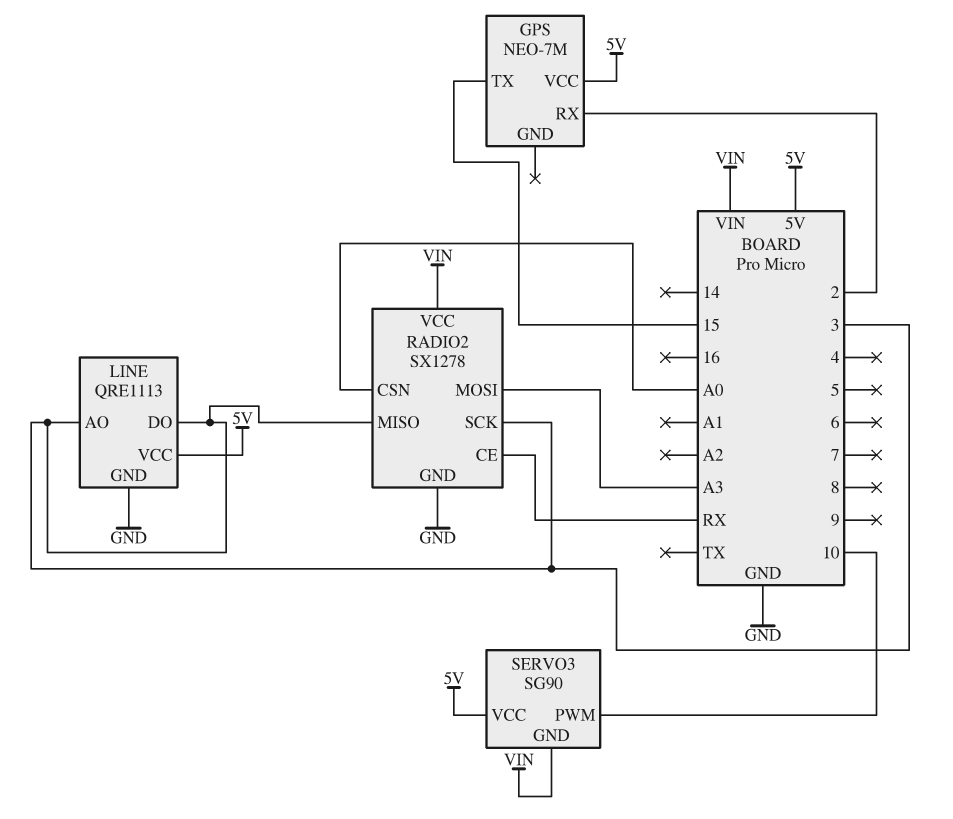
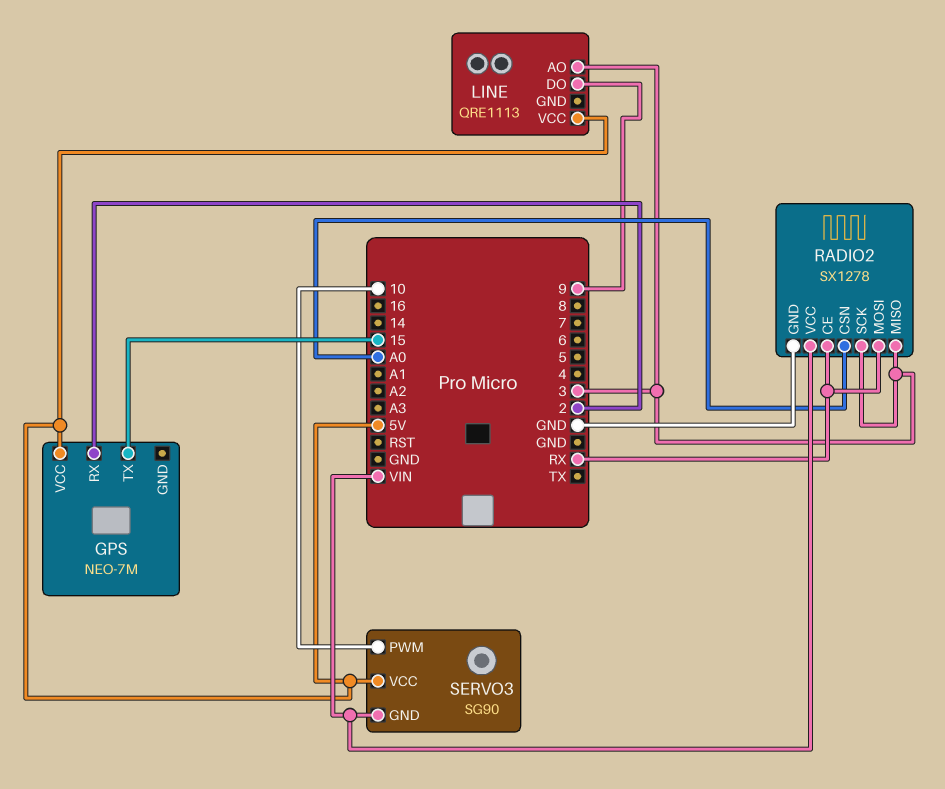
LINE pin DO: 3 -> 9
LINE pin GND: GND -> none
RADIO2 pin MOSI: A3 -> RX

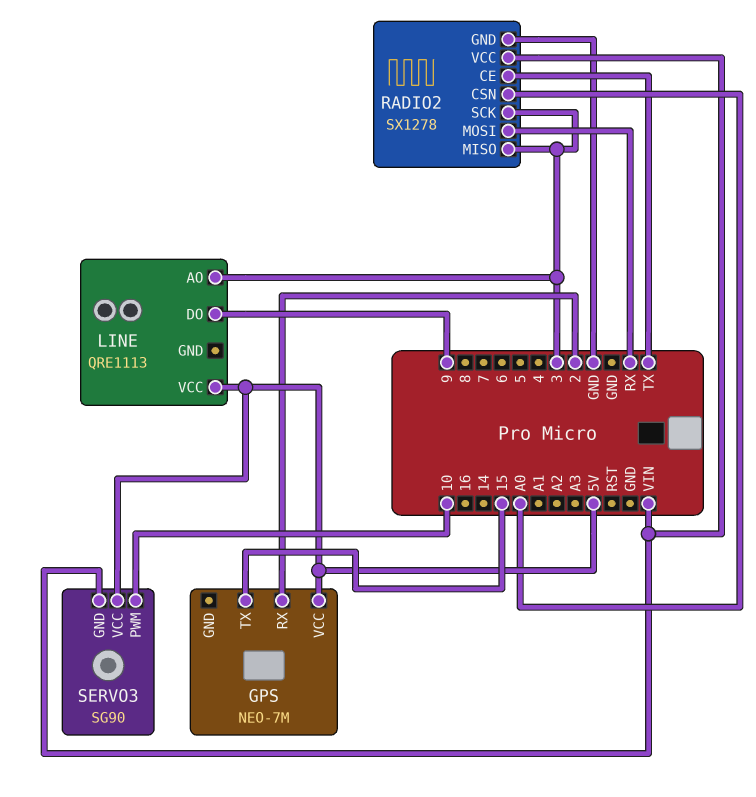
RADIO2 pin CE: RX -> TX

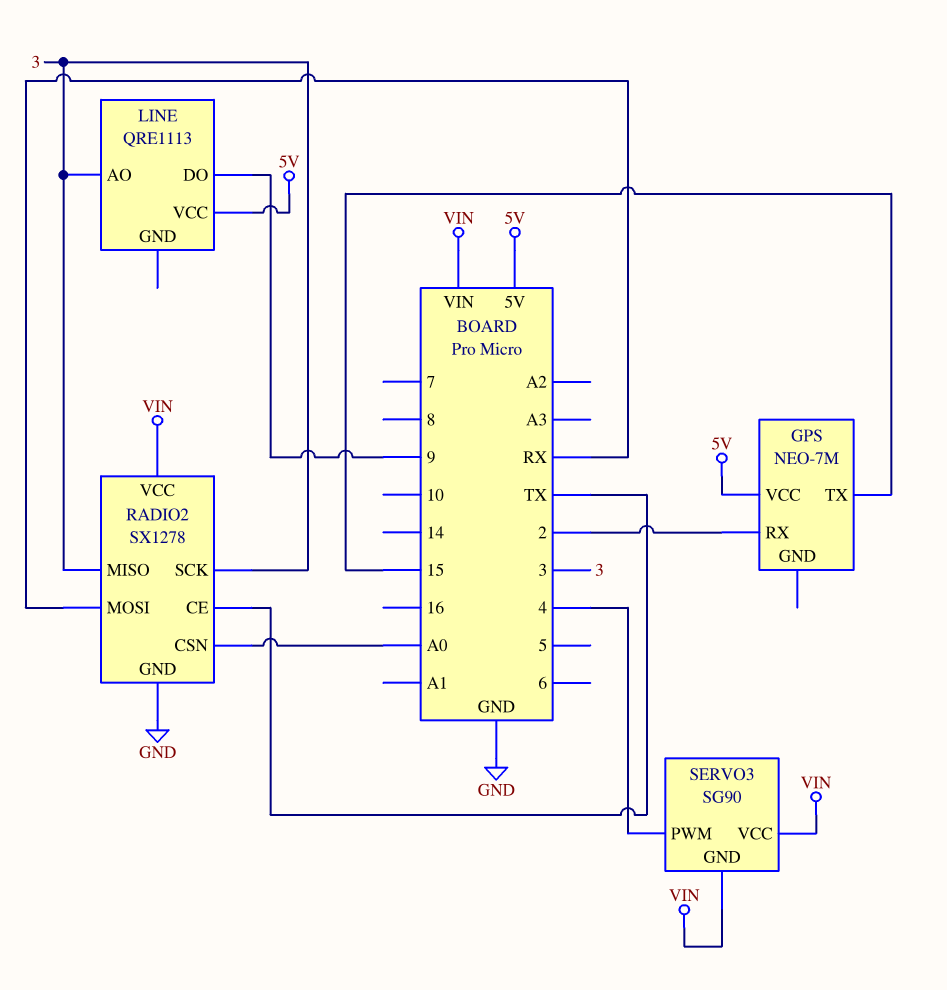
SERVO3 pin PWM: 10 -> 4
SERVO3 pin VCC: 5V -> VIN

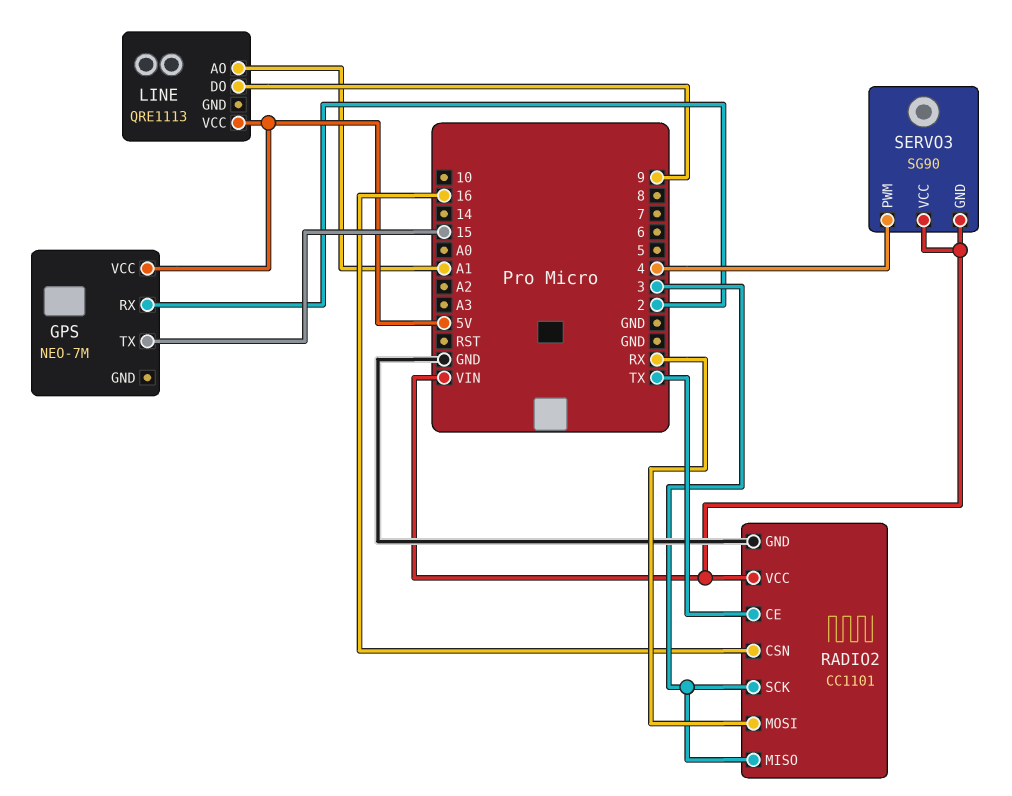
LINE pin AO: 3 -> A1
RADIO2: SX1278 -> CC1101
RADIO2 pin CSN: A0 -> 16

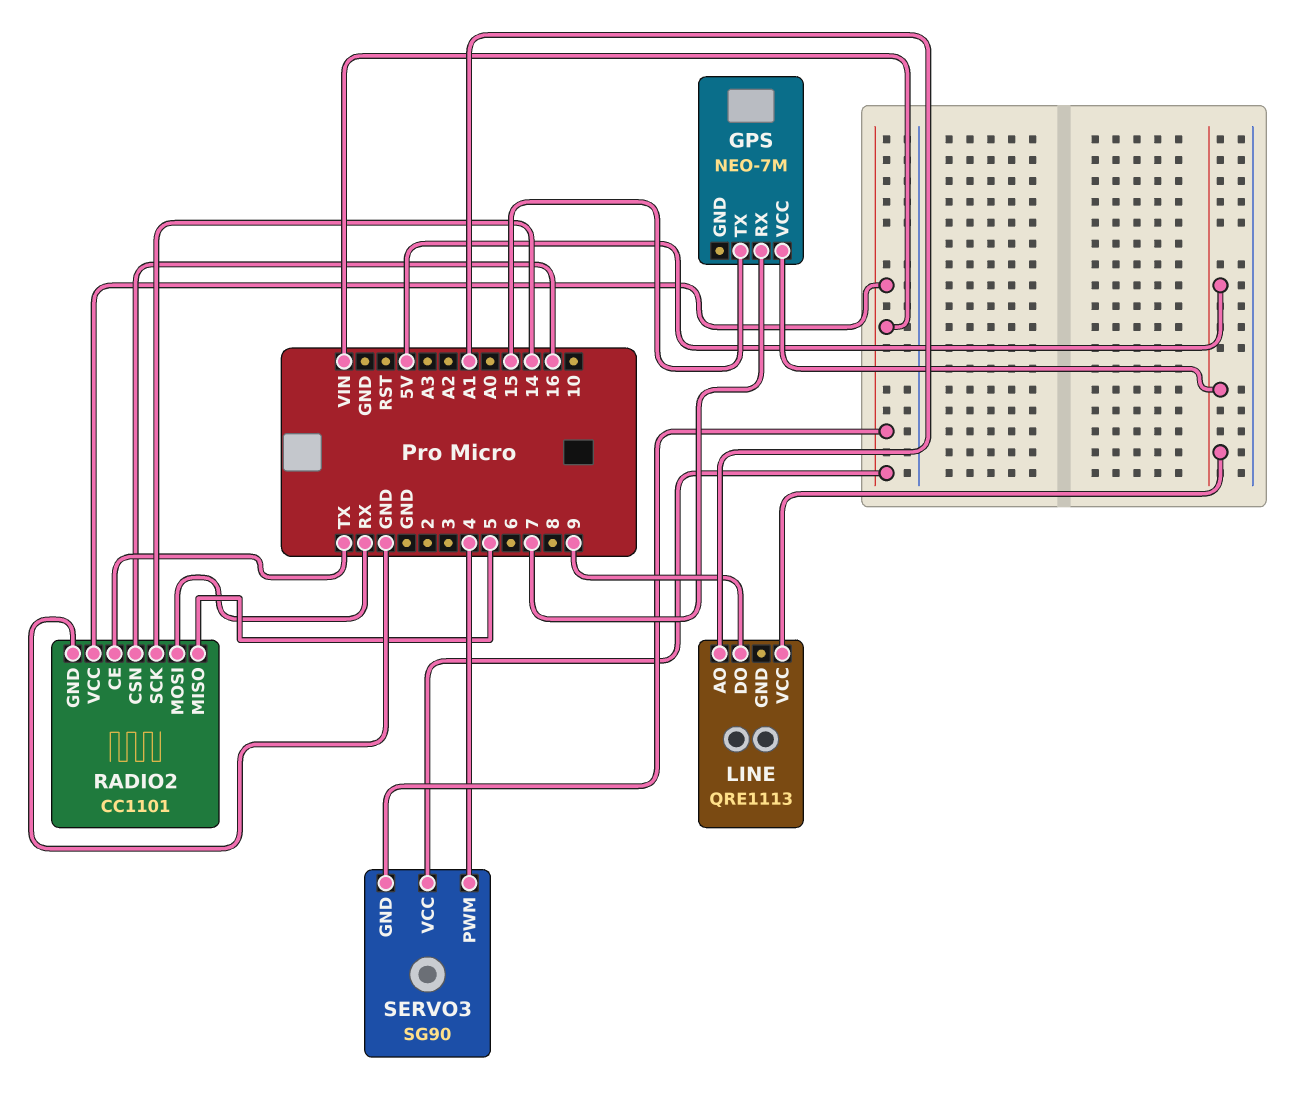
GPS pin RX: 2 -> 7
RADIO2 pin MISO: 3 -> 5
RADIO2 pin SCK: 3 -> 14

